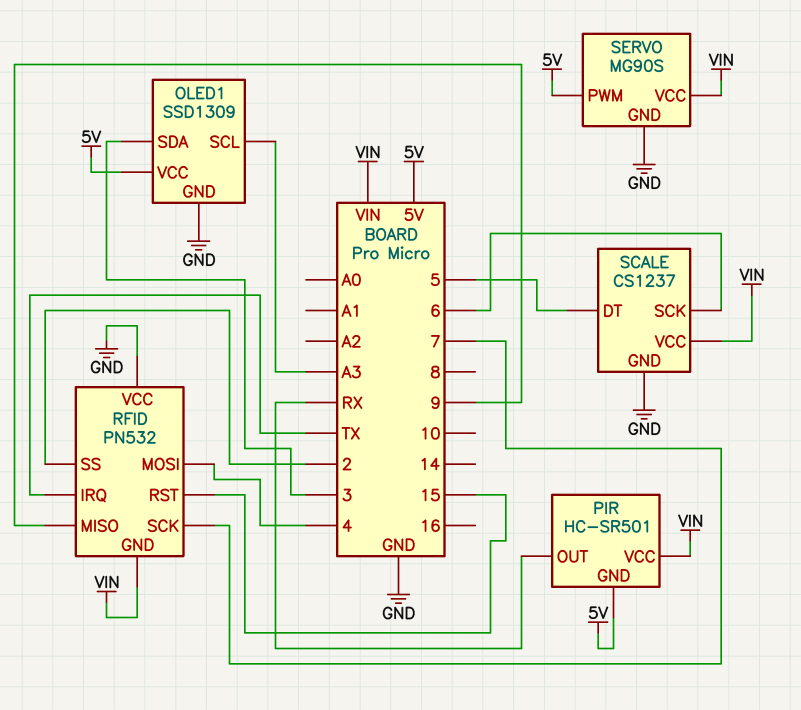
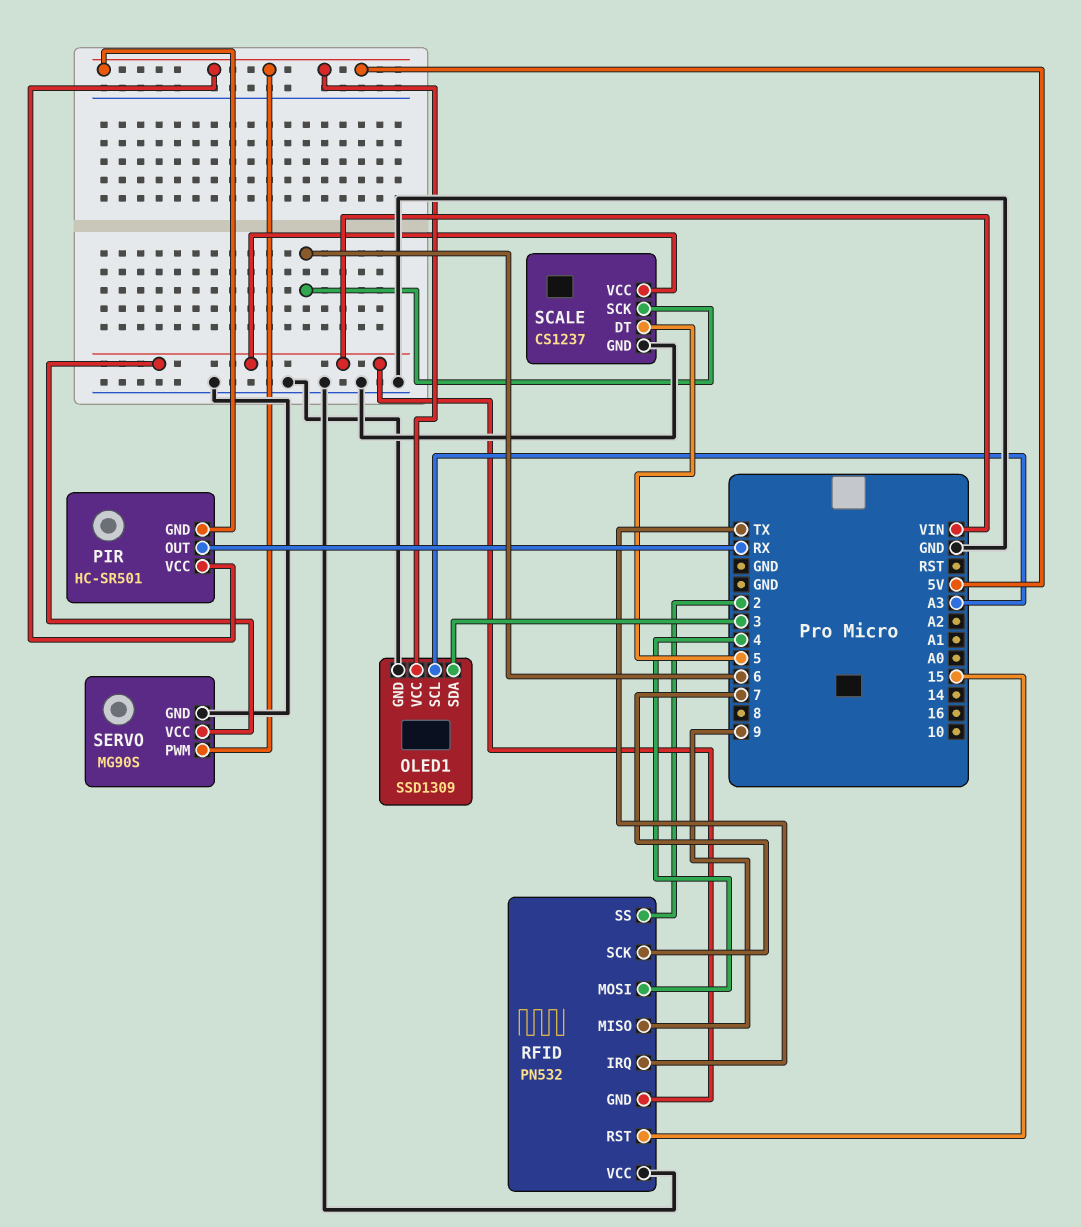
PIR pin VCC: VIN -> 5V

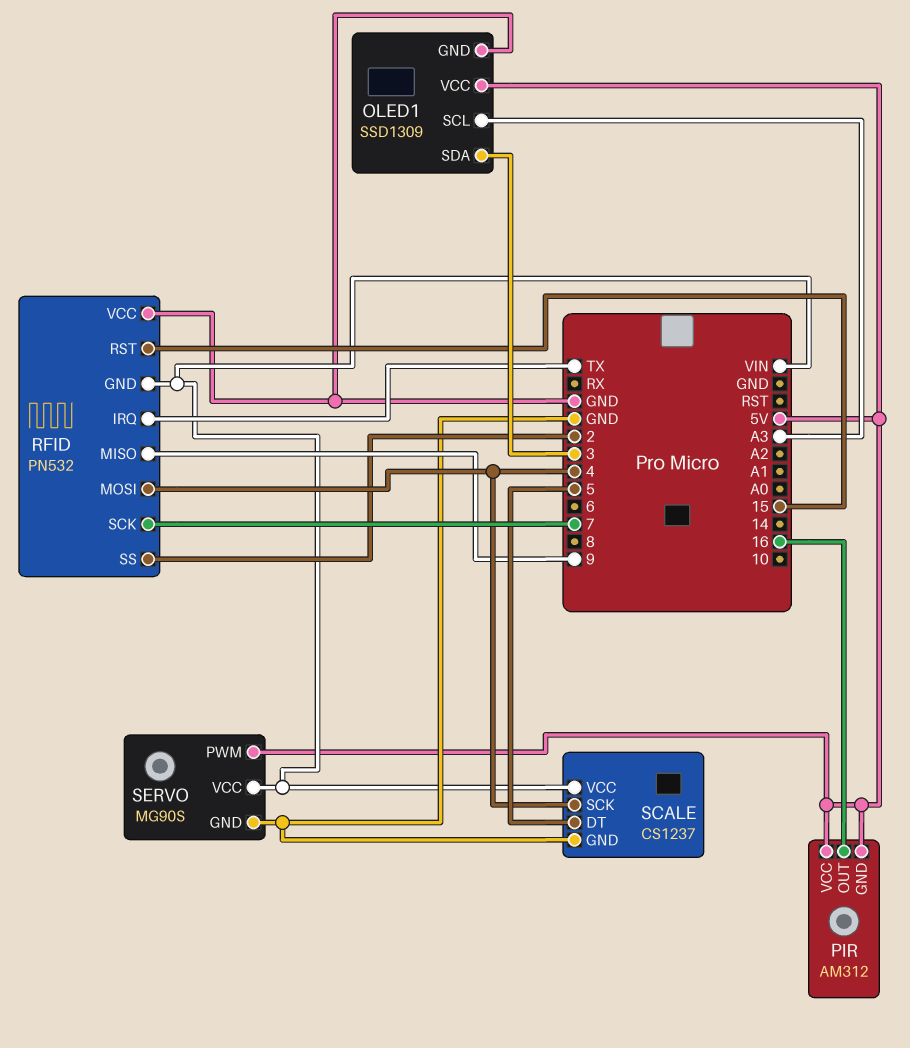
PIR: HC-SR501 -> AM312
PIR pin OUT: RX -> 16
SCALE pin SCK: 6 -> 4

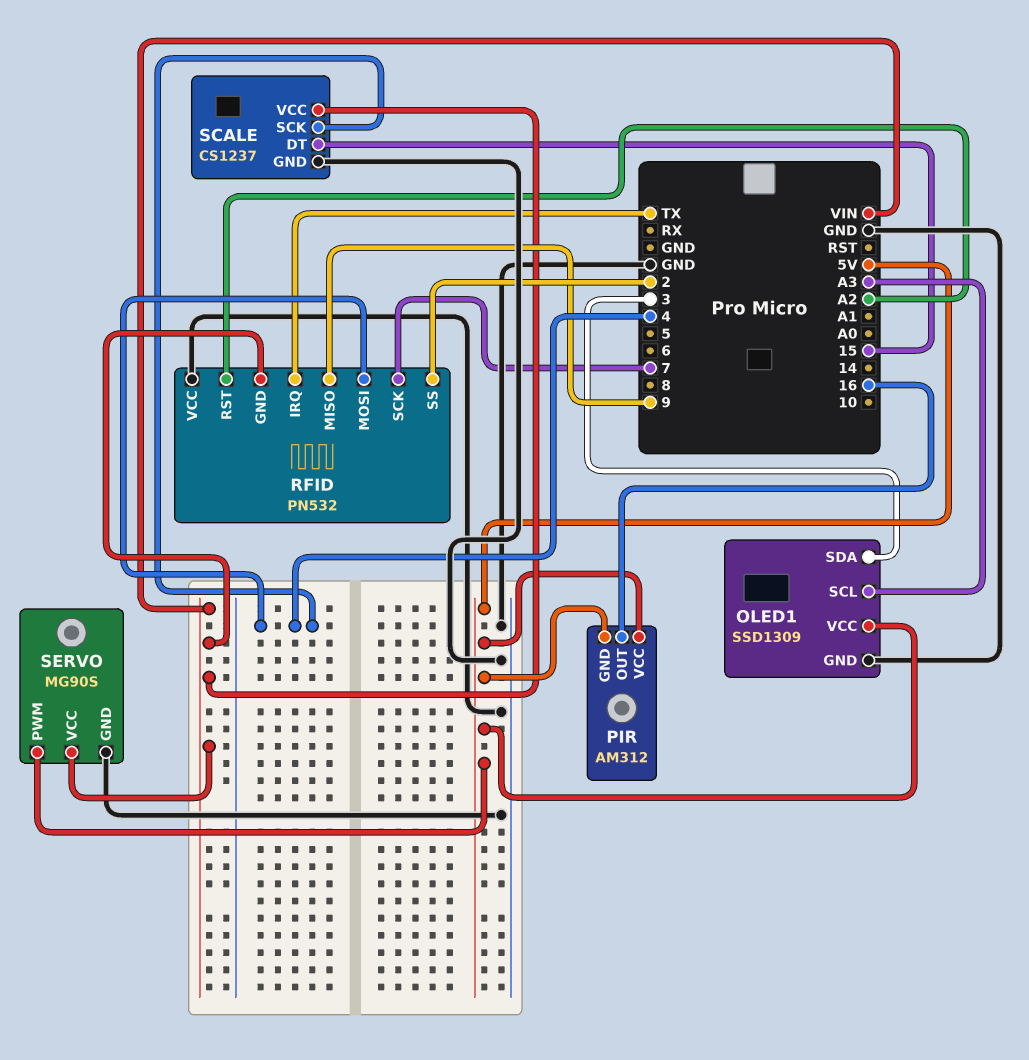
RFID pin RST: 15 -> A2
SCALE pin DT: 5 -> 15

